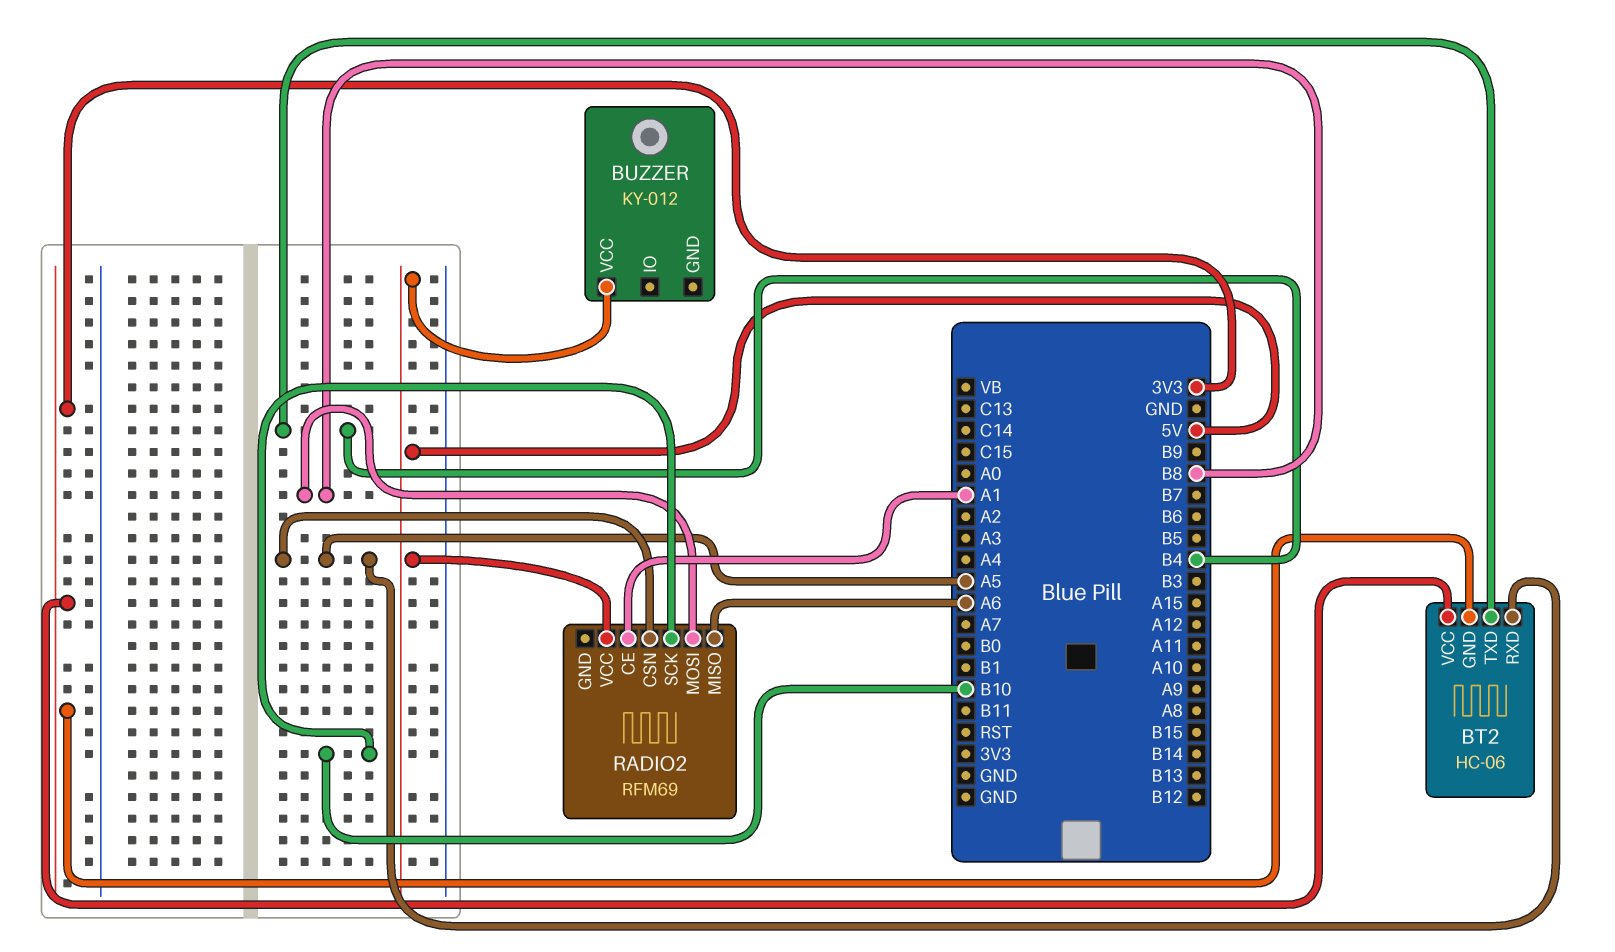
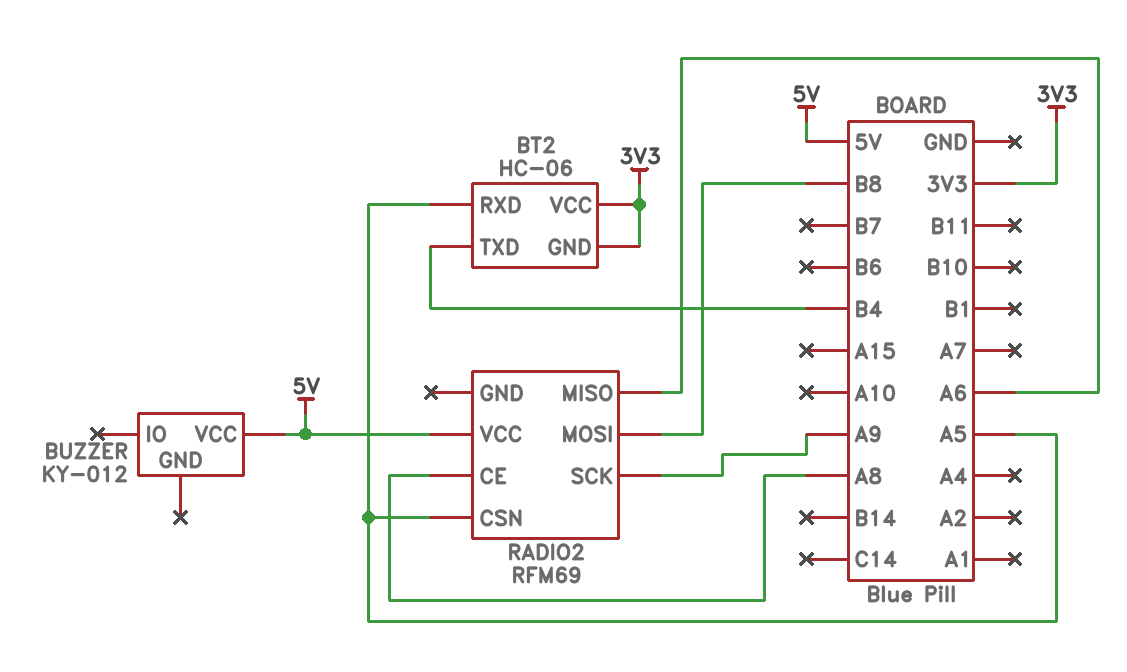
RADIO2 pin CE: A1 -> A8
RADIO2 pin SCK: B10 -> A9

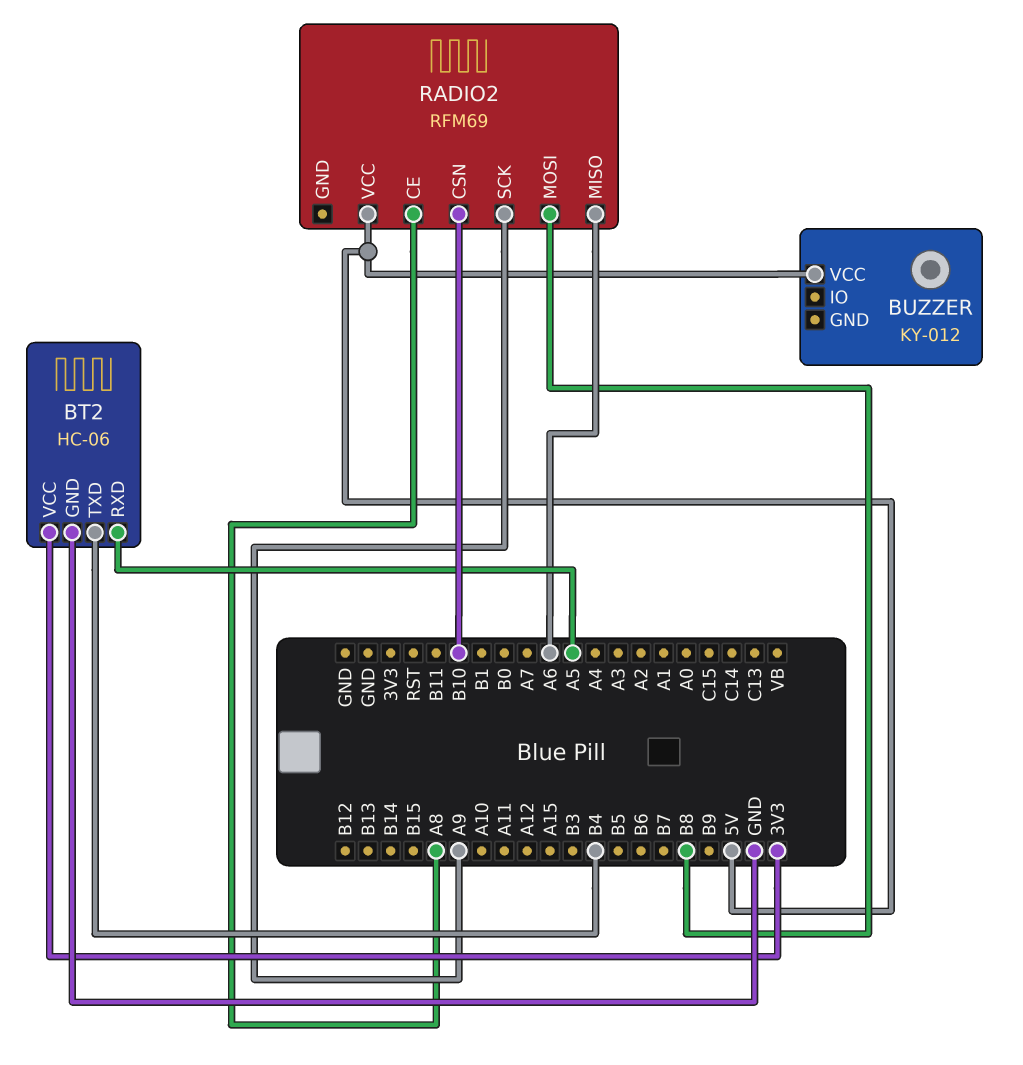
BT2 pin GND: 3V3 -> GND
RADIO2 pin CSN: A5 -> B10

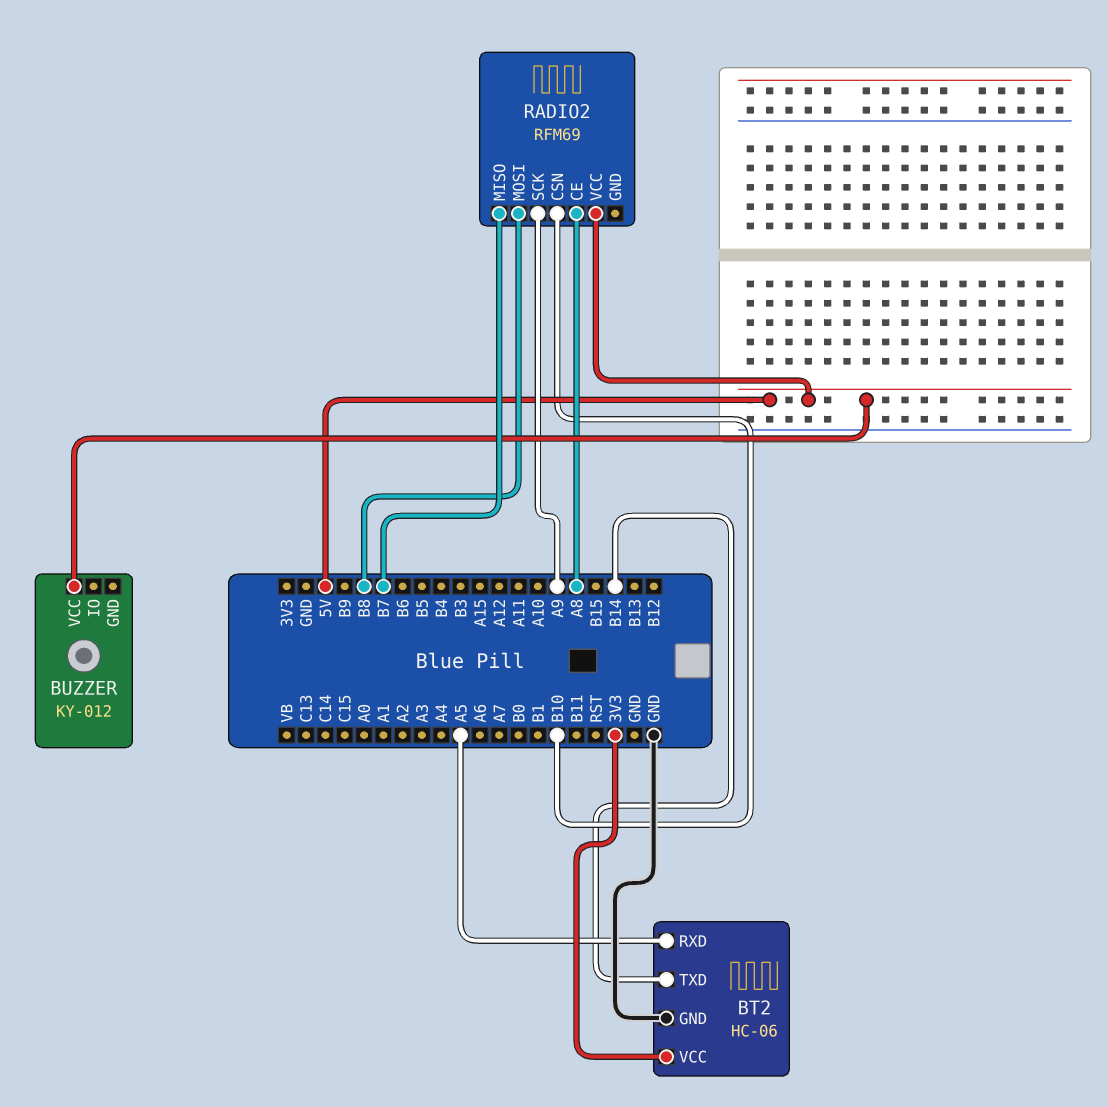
BT2 pin TXD: B4 -> B14
RADIO2 pin MISO: A6 -> B7

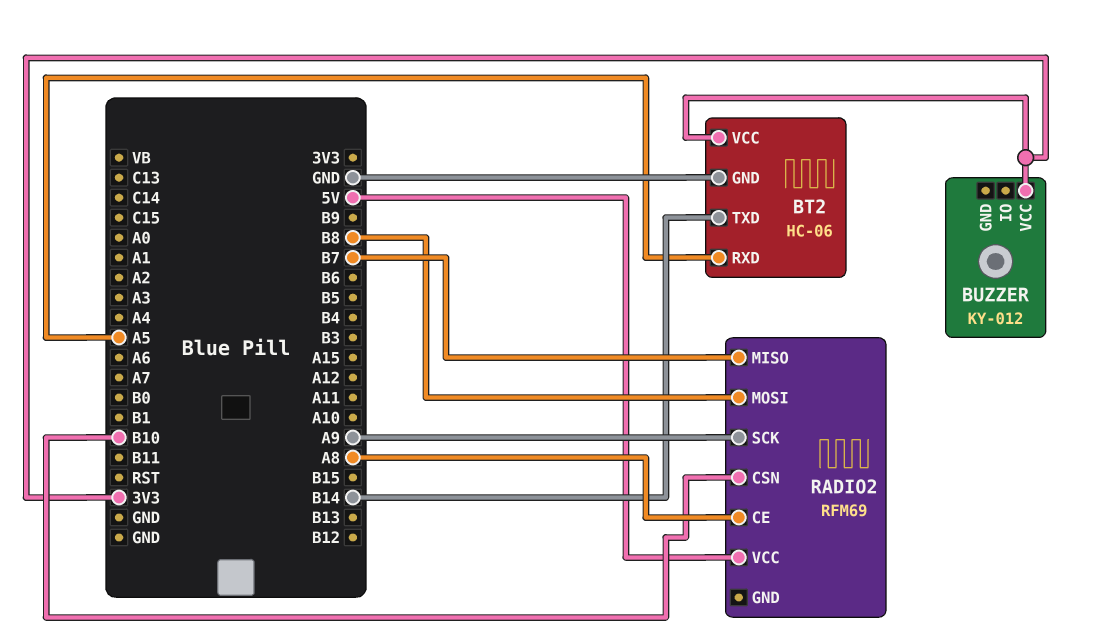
BUZZER pin VCC: 5V -> 3V3

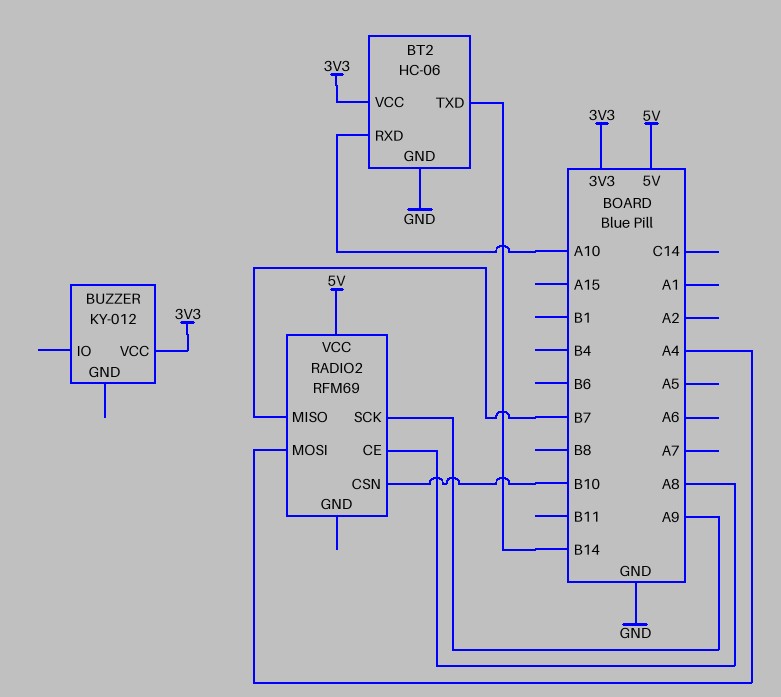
BT2 pin RXD: A5 -> A10
RADIO2 pin MOSI: B8 -> A4

